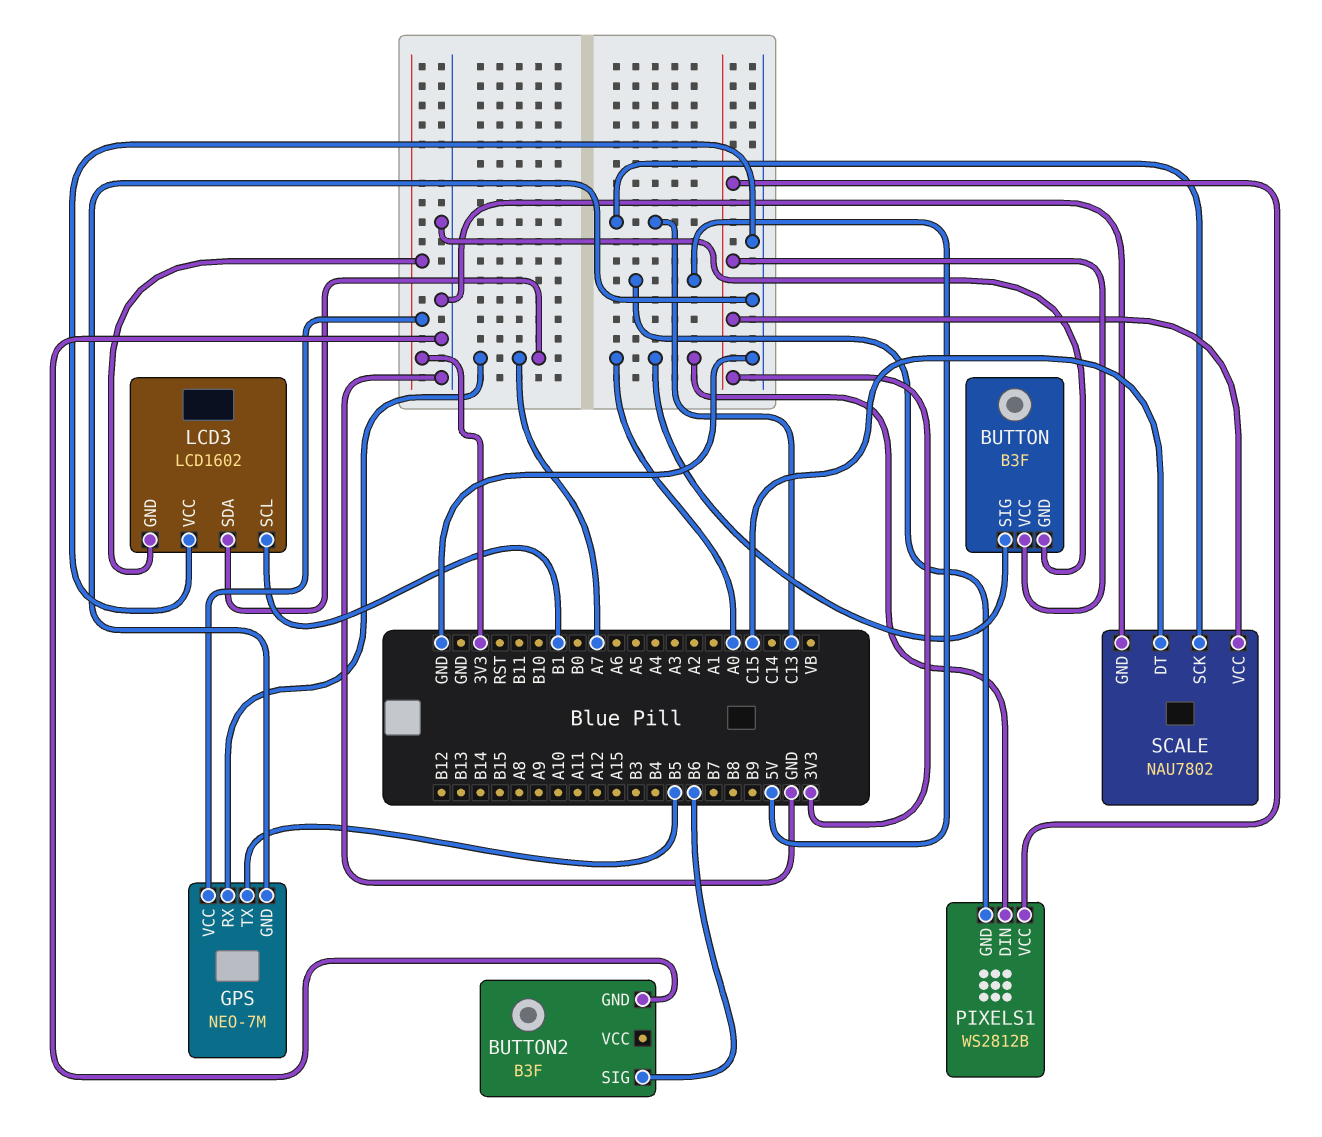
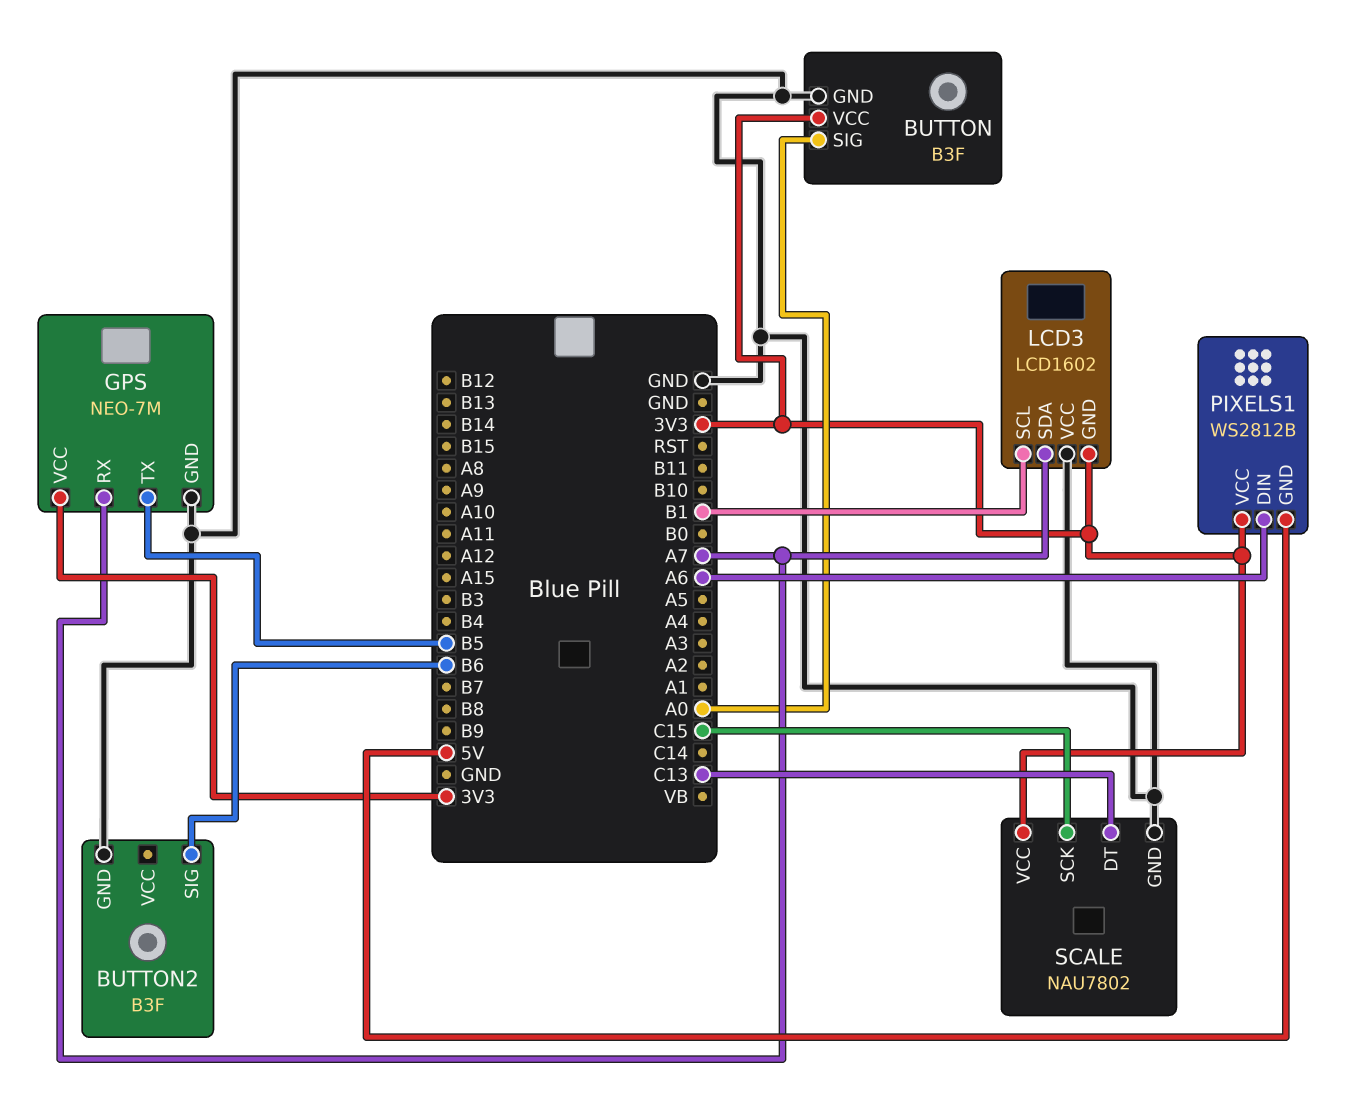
PIXELS1 pin DIN: A0 -> A6
SCALE pin DT: C15 -> C13
SCALE pin SCK: C13 -> C15

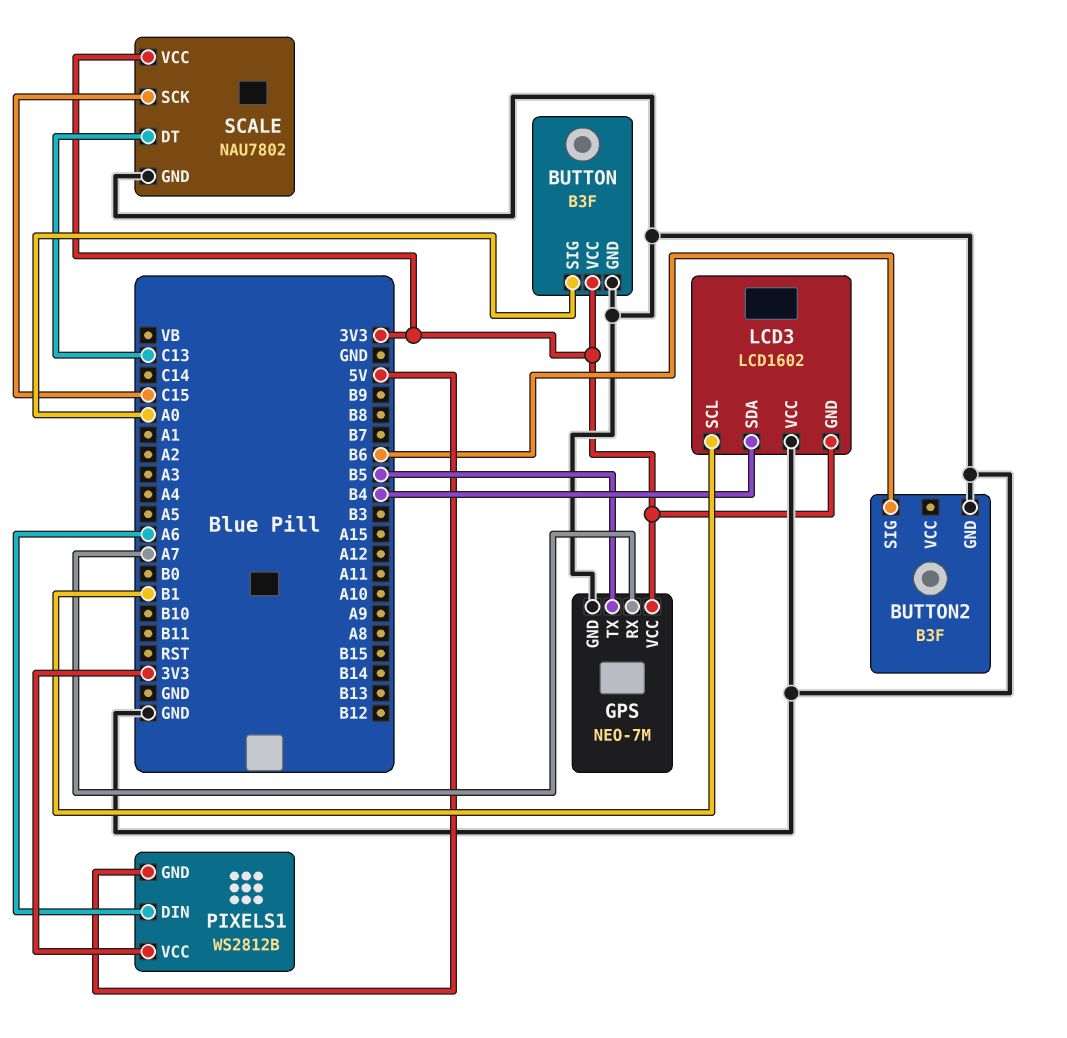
LCD3 pin SDA: A7 -> B4

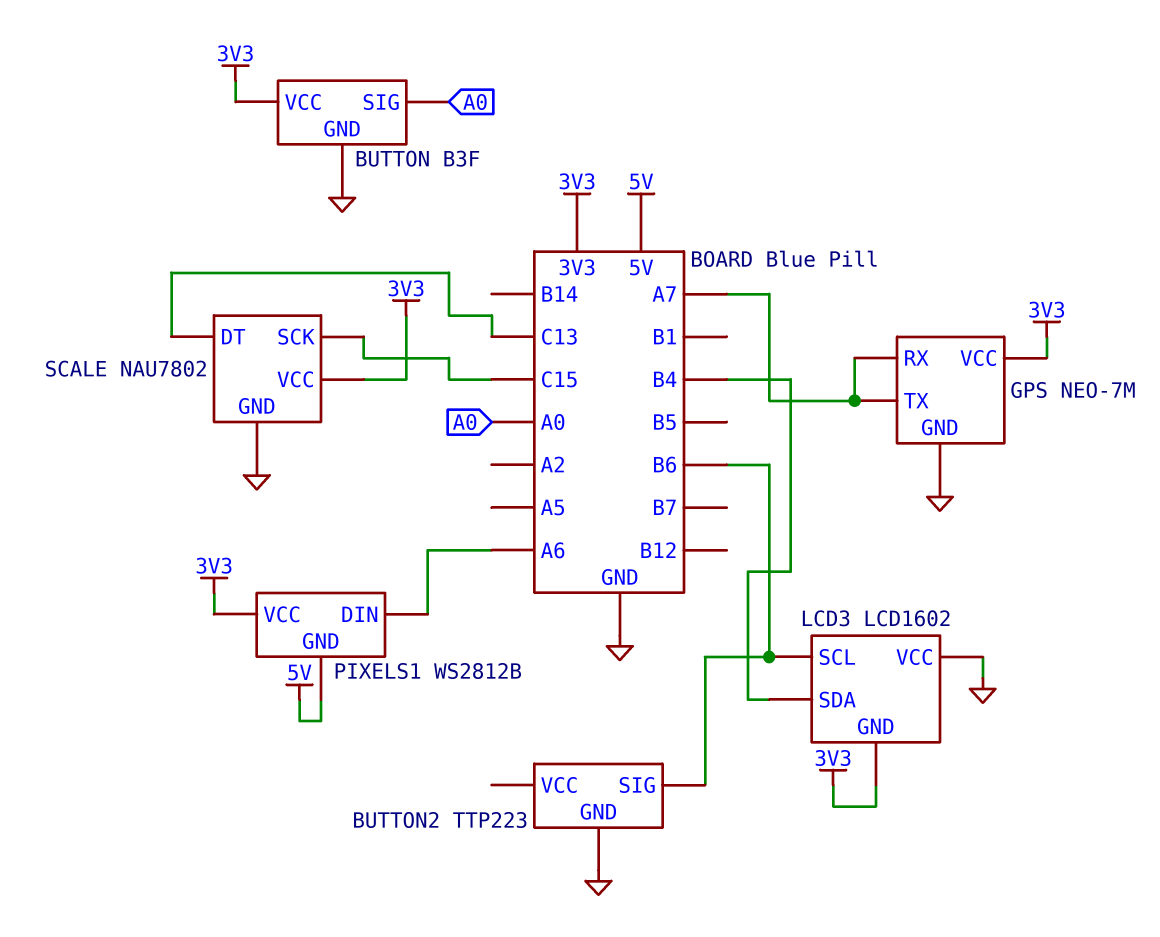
BUTTON2: B3F -> TTP223
GPS pin TX: B5 -> A7
LCD3 pin SCL: B1 -> B6

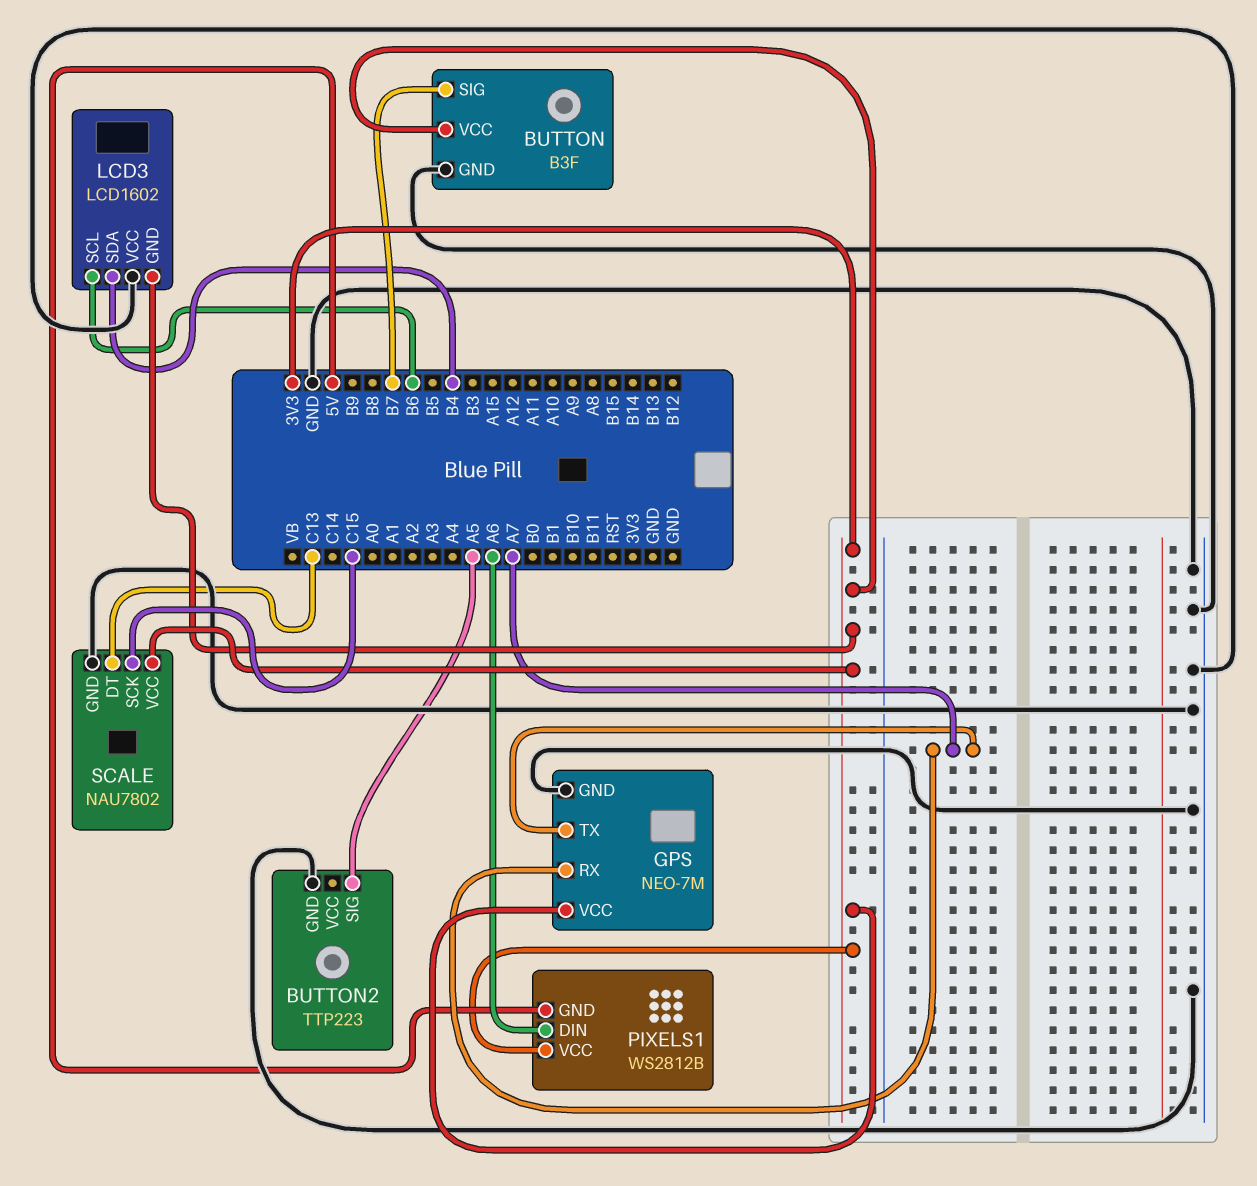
BUTTON pin SIG: A0 -> B7
BUTTON2 pin SIG: B6 -> A5

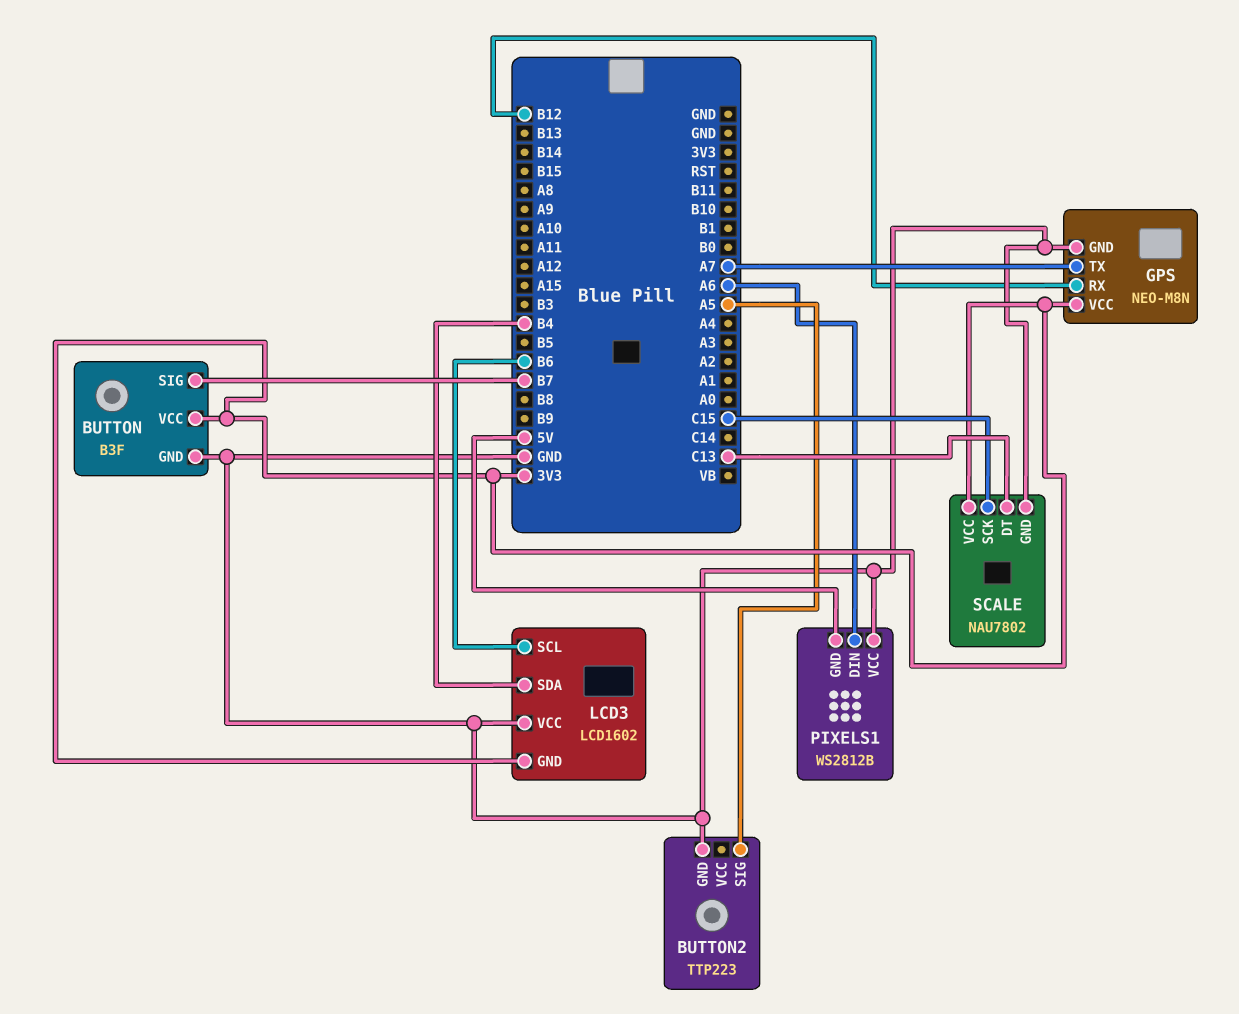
GPS: NEO-7M -> NEO-M8N
GPS pin RX: A7 -> B12
PIXELS1 pin VCC: 3V3 -> GND

